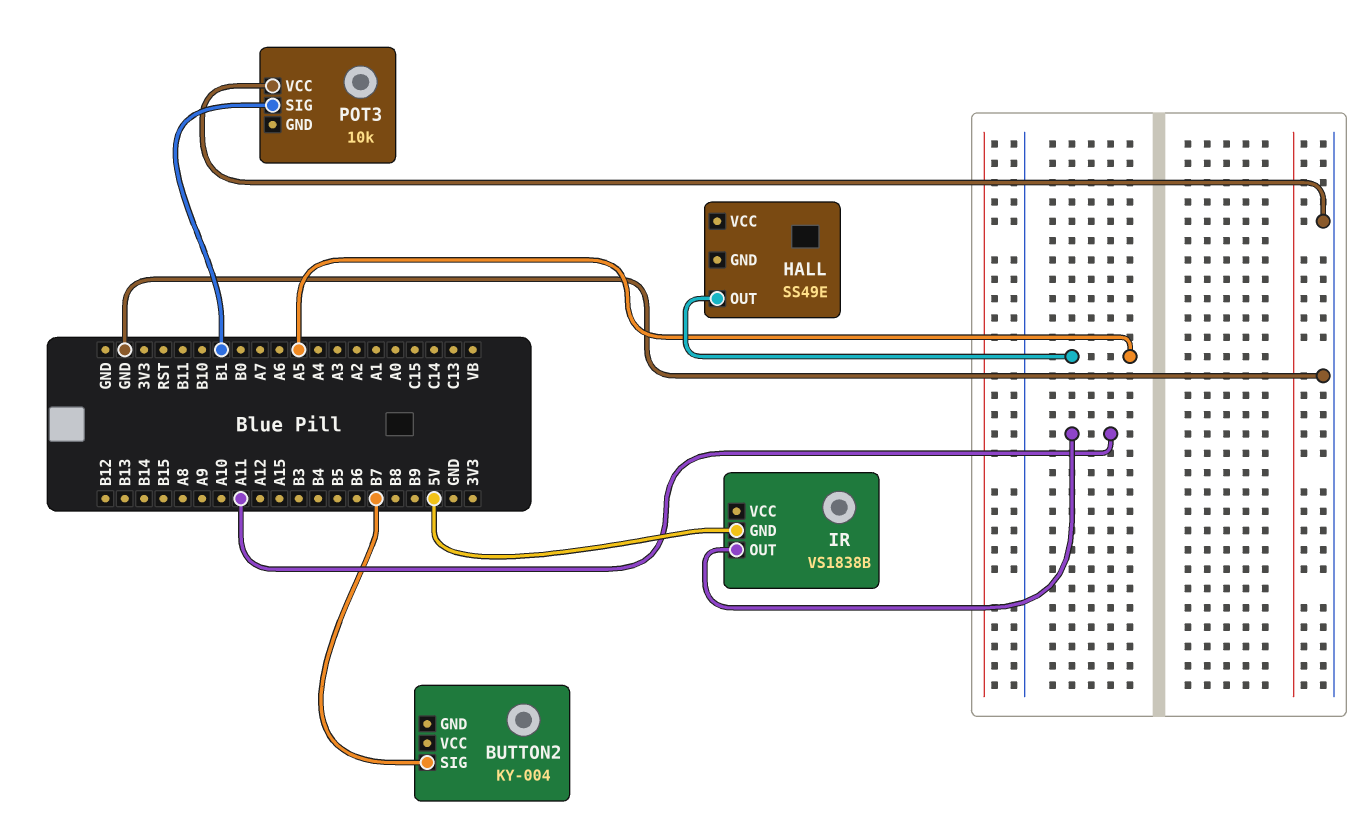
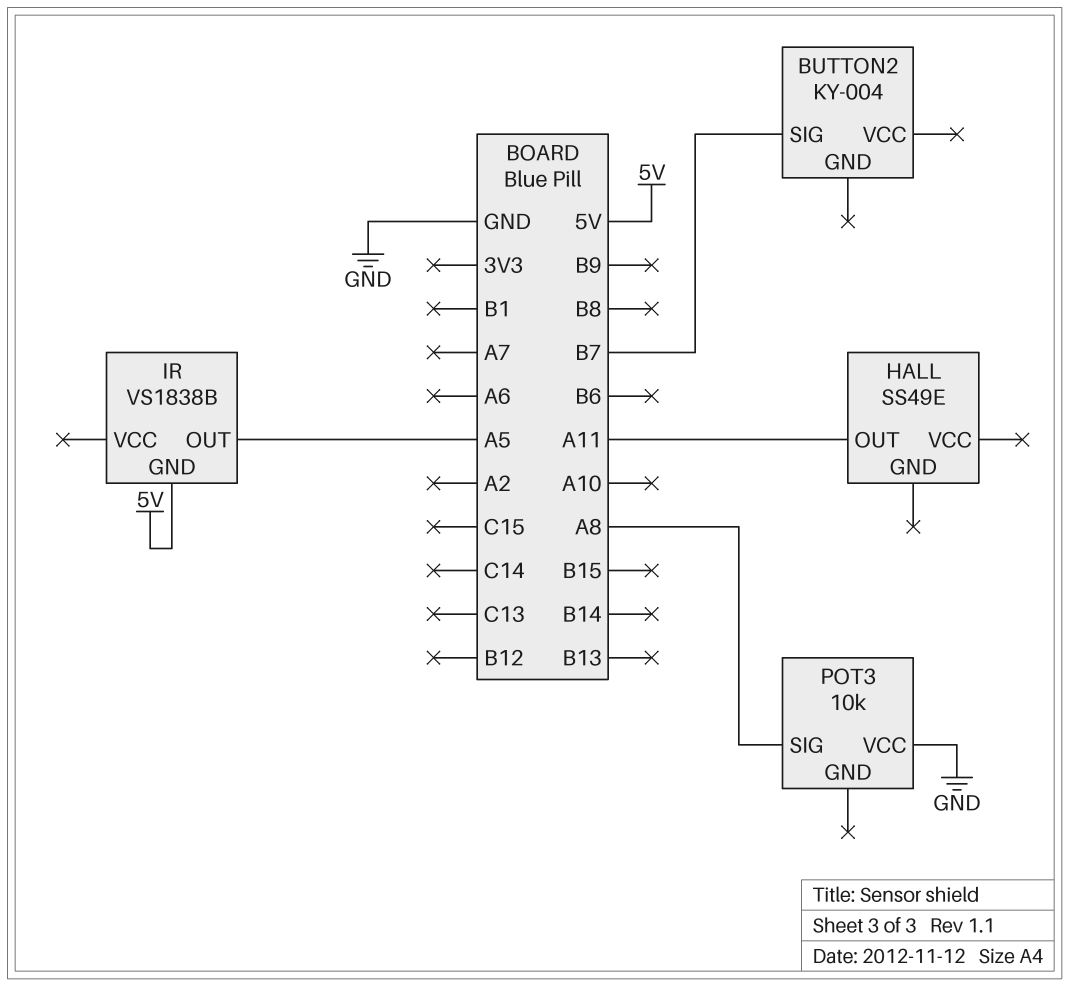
HALL pin OUT: A5 -> A11
IR pin OUT: A11 -> A5
POT3 pin SIG: B1 -> A8

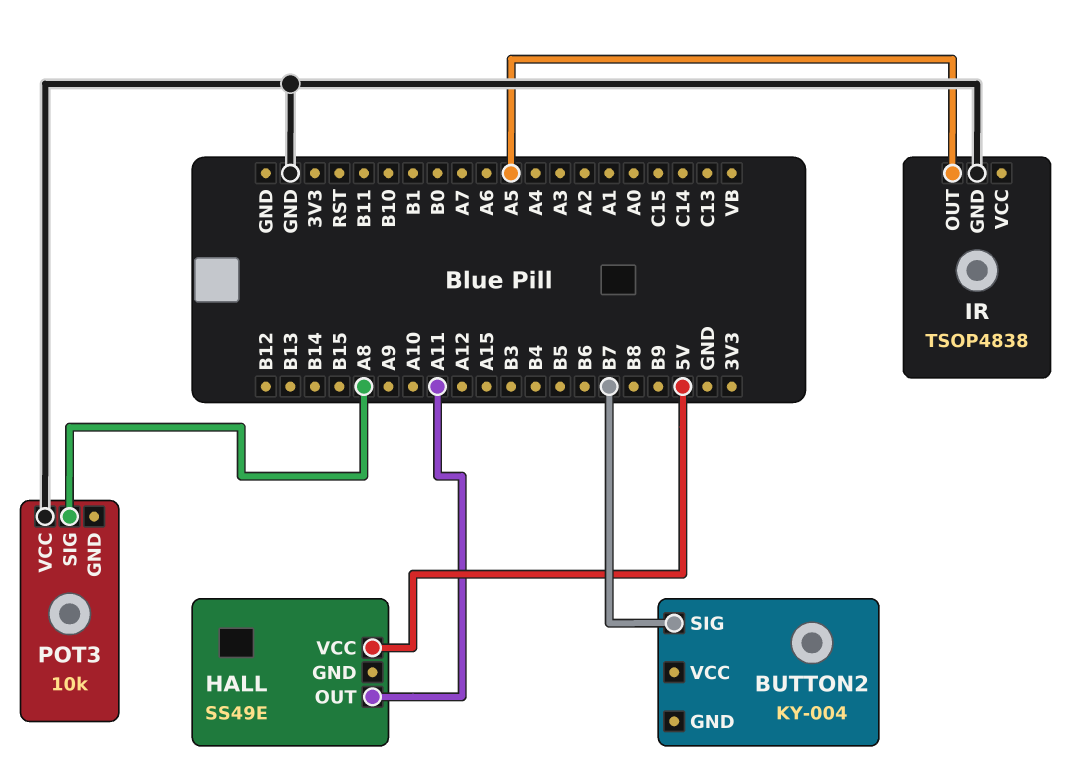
HALL pin VCC: none -> 5V
IR: VS1838B -> TSOP4838
IR pin GND: 5V -> GND

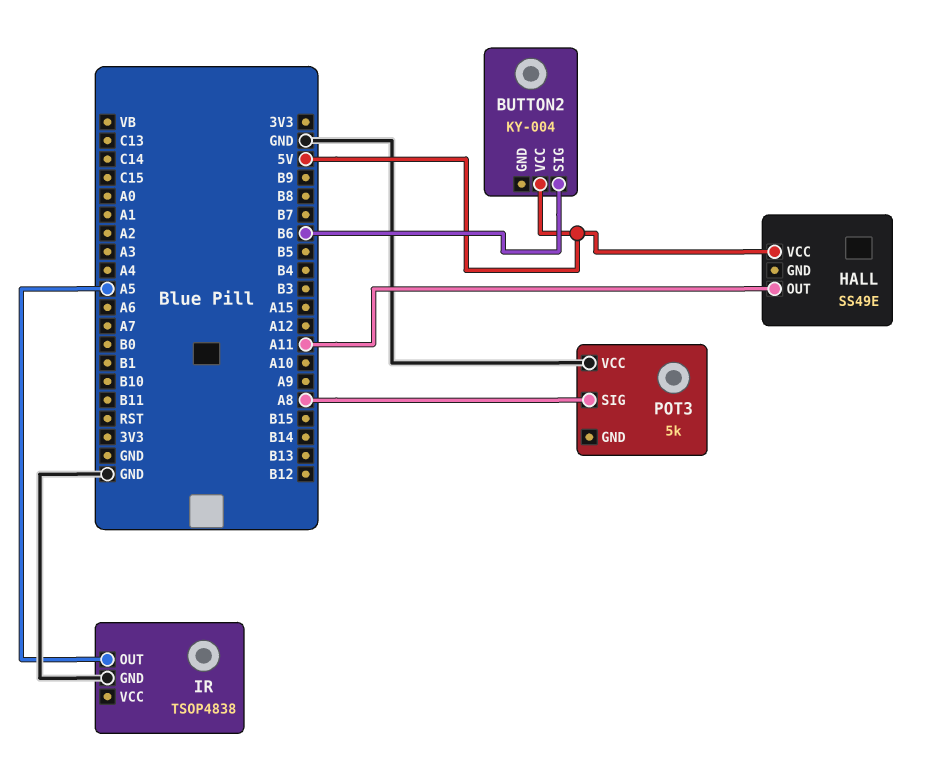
BUTTON2 pin SIG: B7 -> B6
BUTTON2 pin VCC: none -> 5V
POT3: 10k -> 5k

